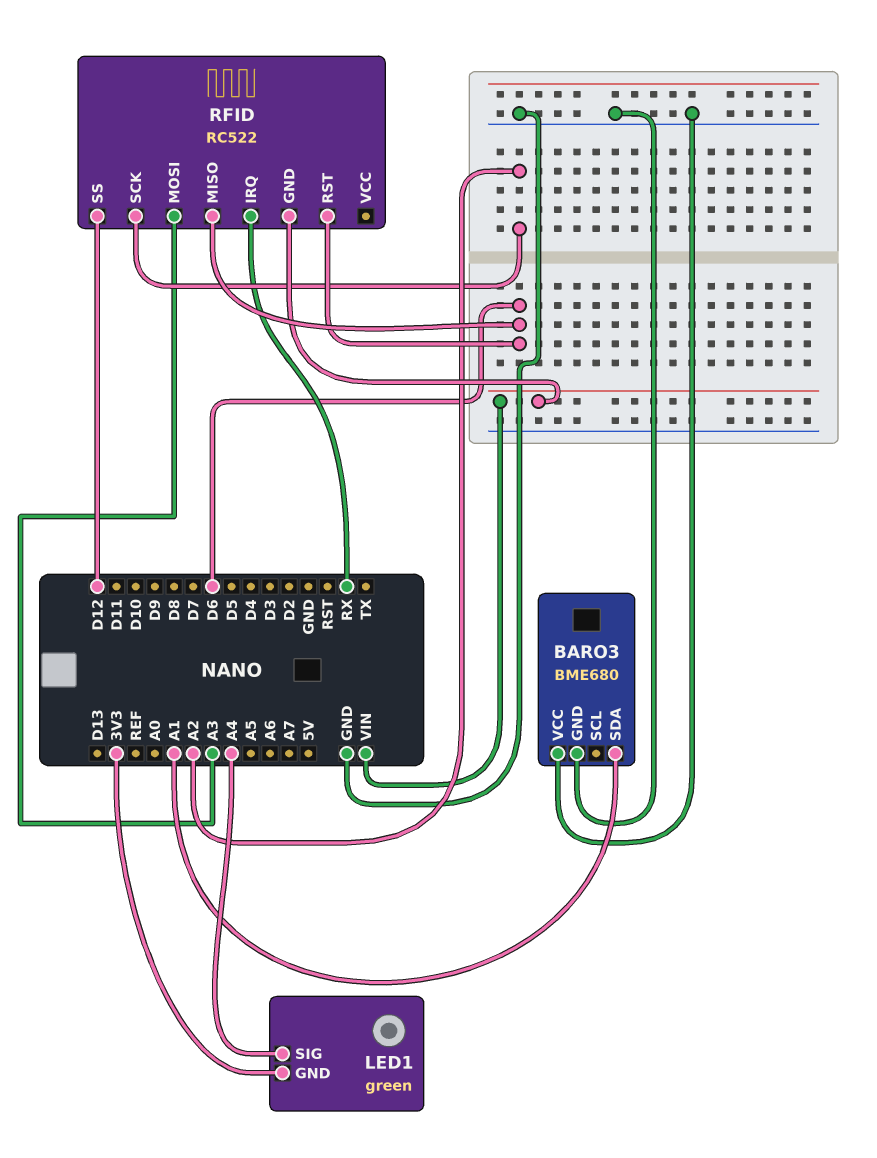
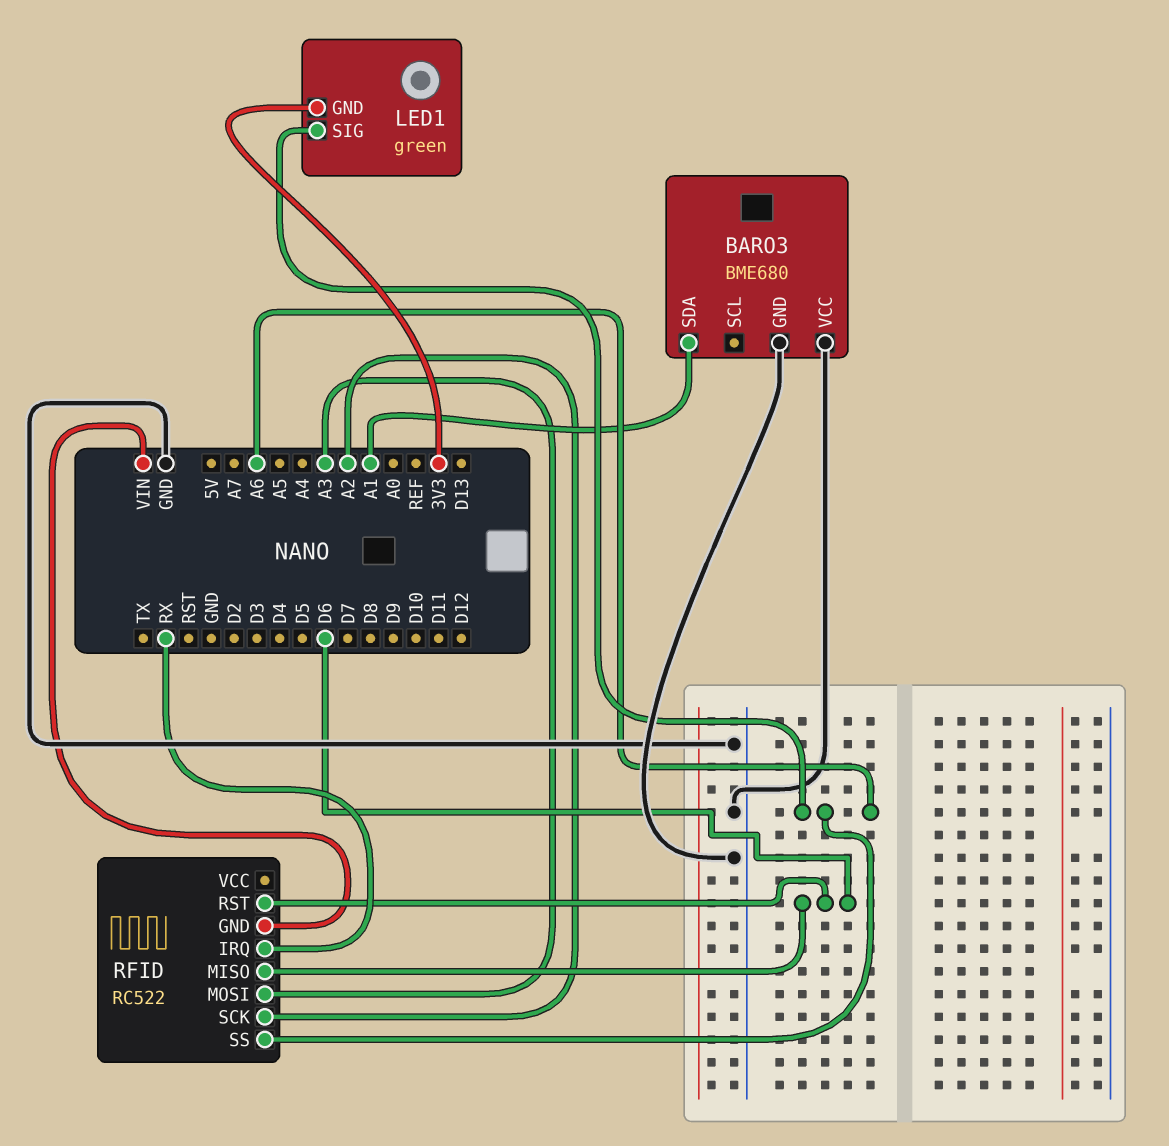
LED1 pin SIG: A4 -> A6
RFID pin SS: D12 -> A6

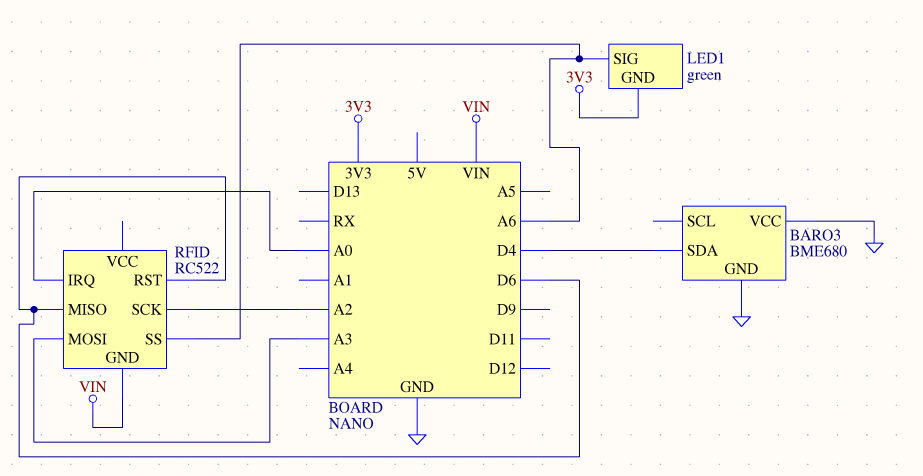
BARO3 pin SDA: A1 -> D4
RFID pin IRQ: RX -> A0

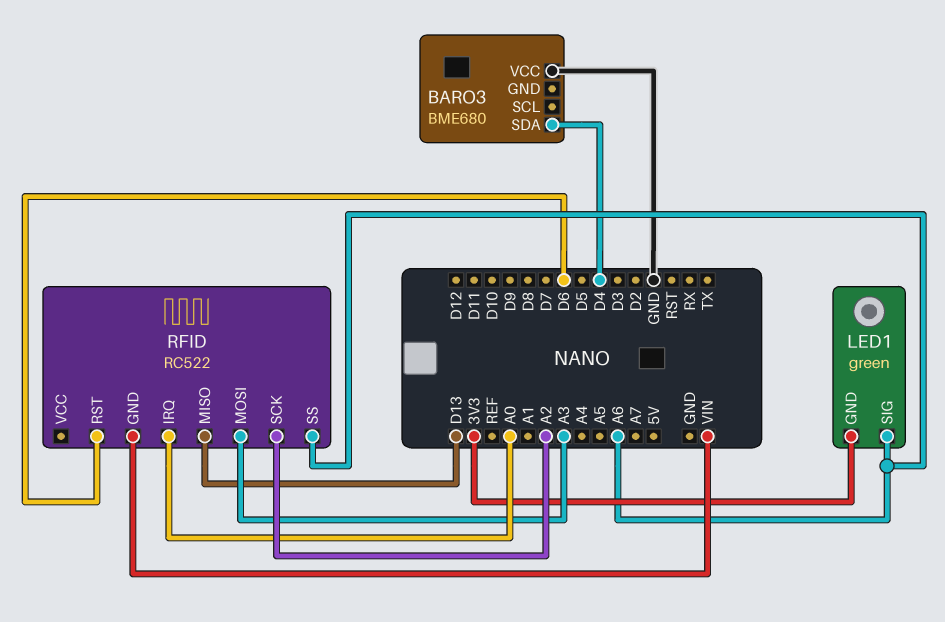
BARO3 pin GND: GND -> none
RFID pin MISO: D6 -> D13

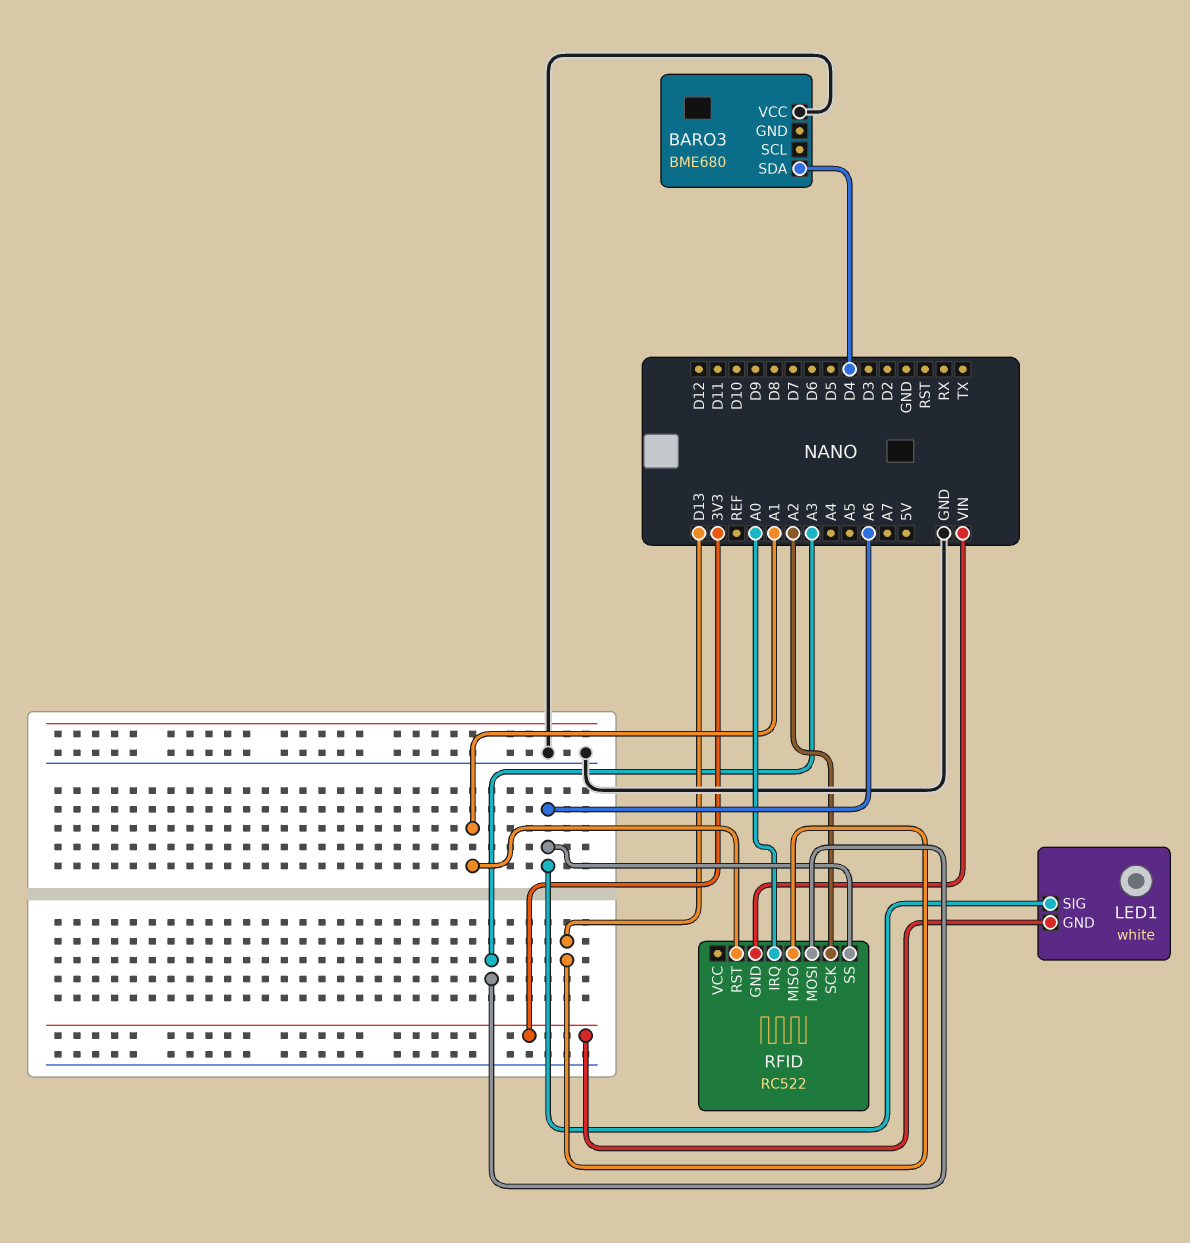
LED1: green -> white
RFID pin RST: D6 -> A1

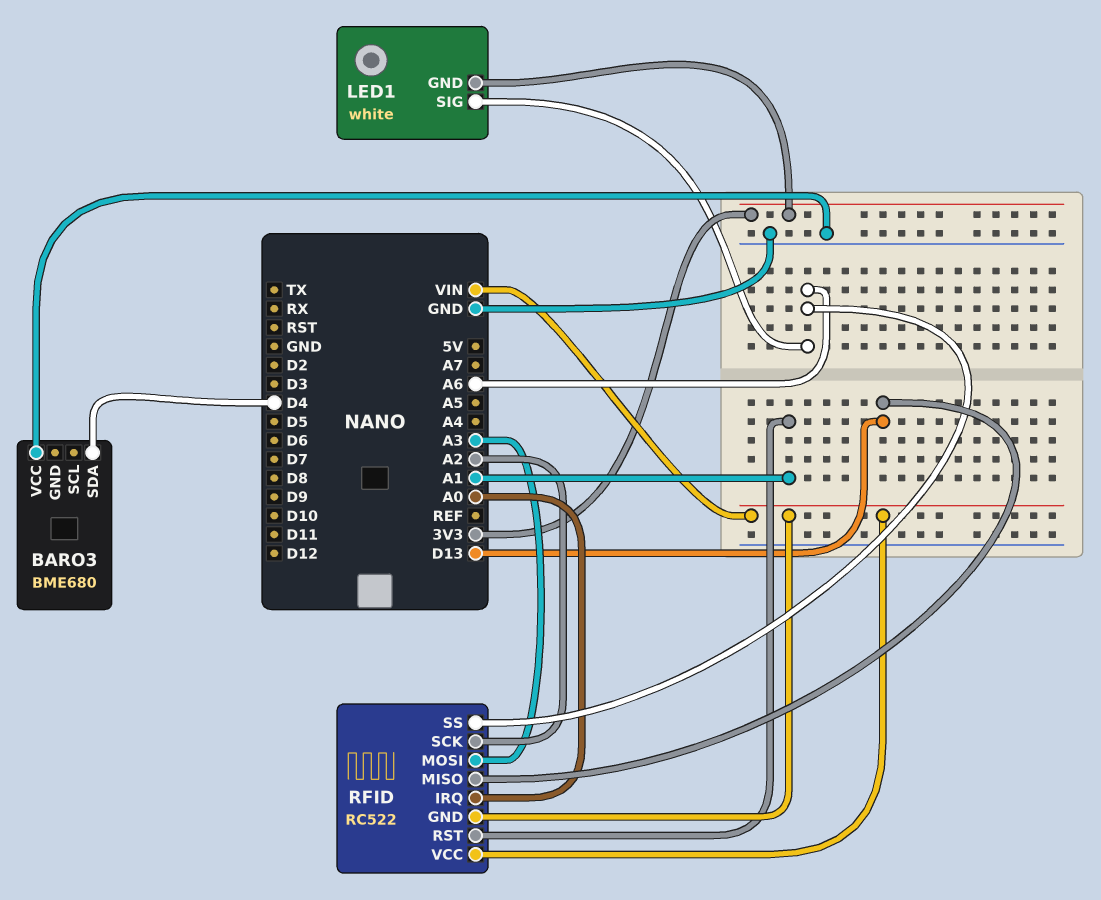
RFID pin VCC: none -> VIN

